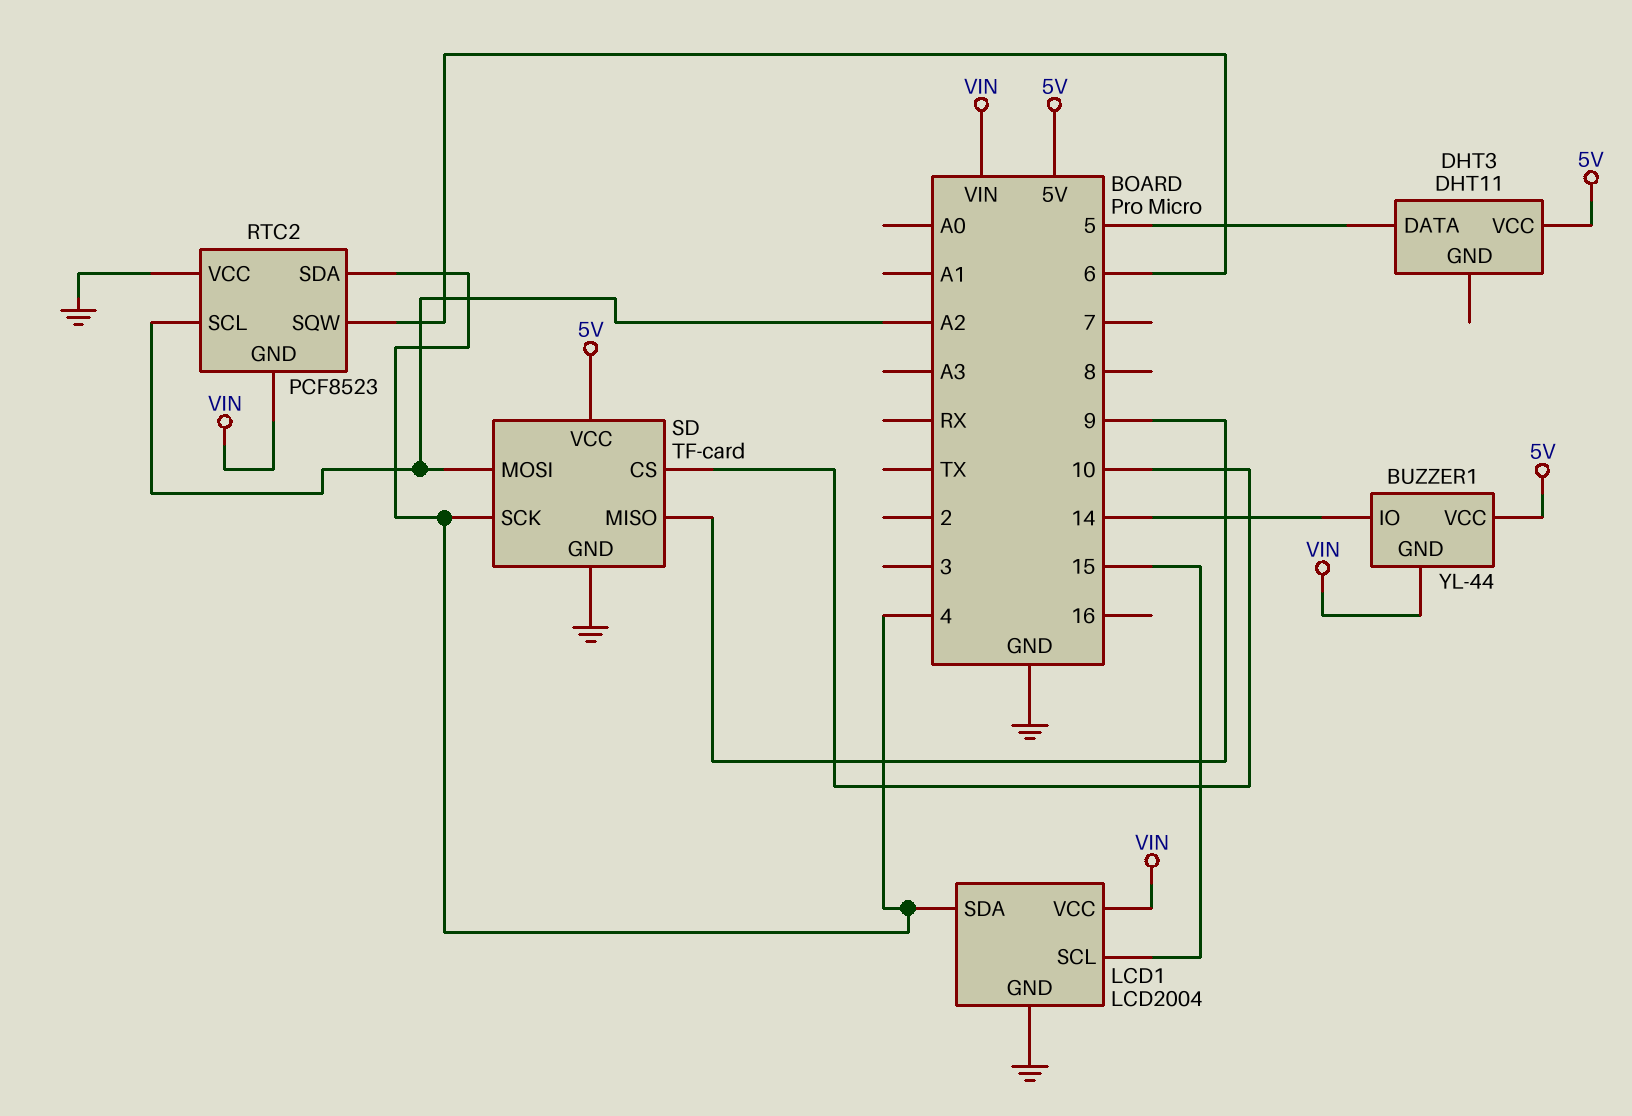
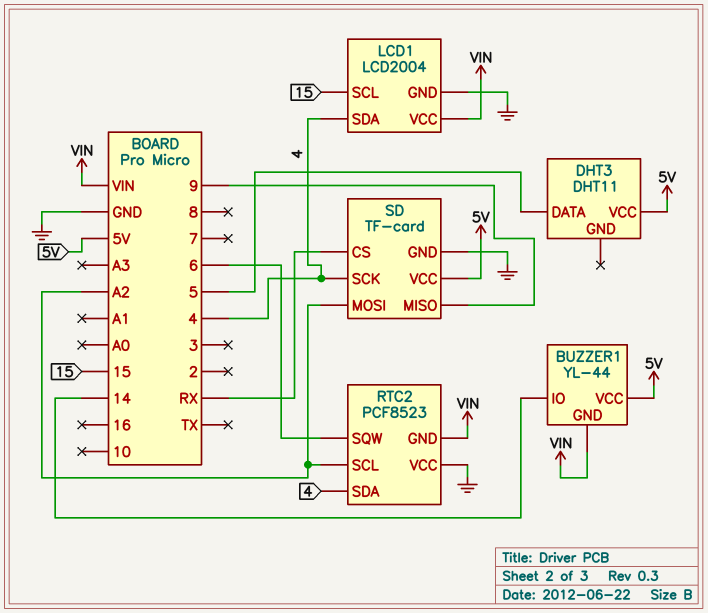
SD pin CS: 10 -> RX

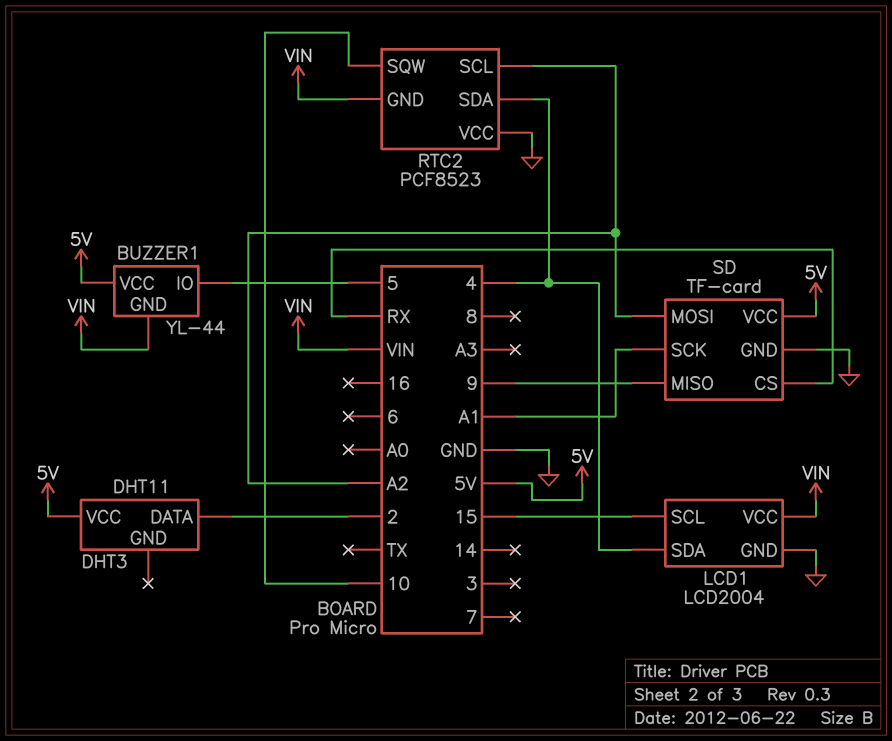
BUZZER1 pin IO: 14 -> 5
DHT3 pin DATA: 5 -> 2
RTC2 pin SQW: 6 -> 10
SD pin SCK: 4 -> A1

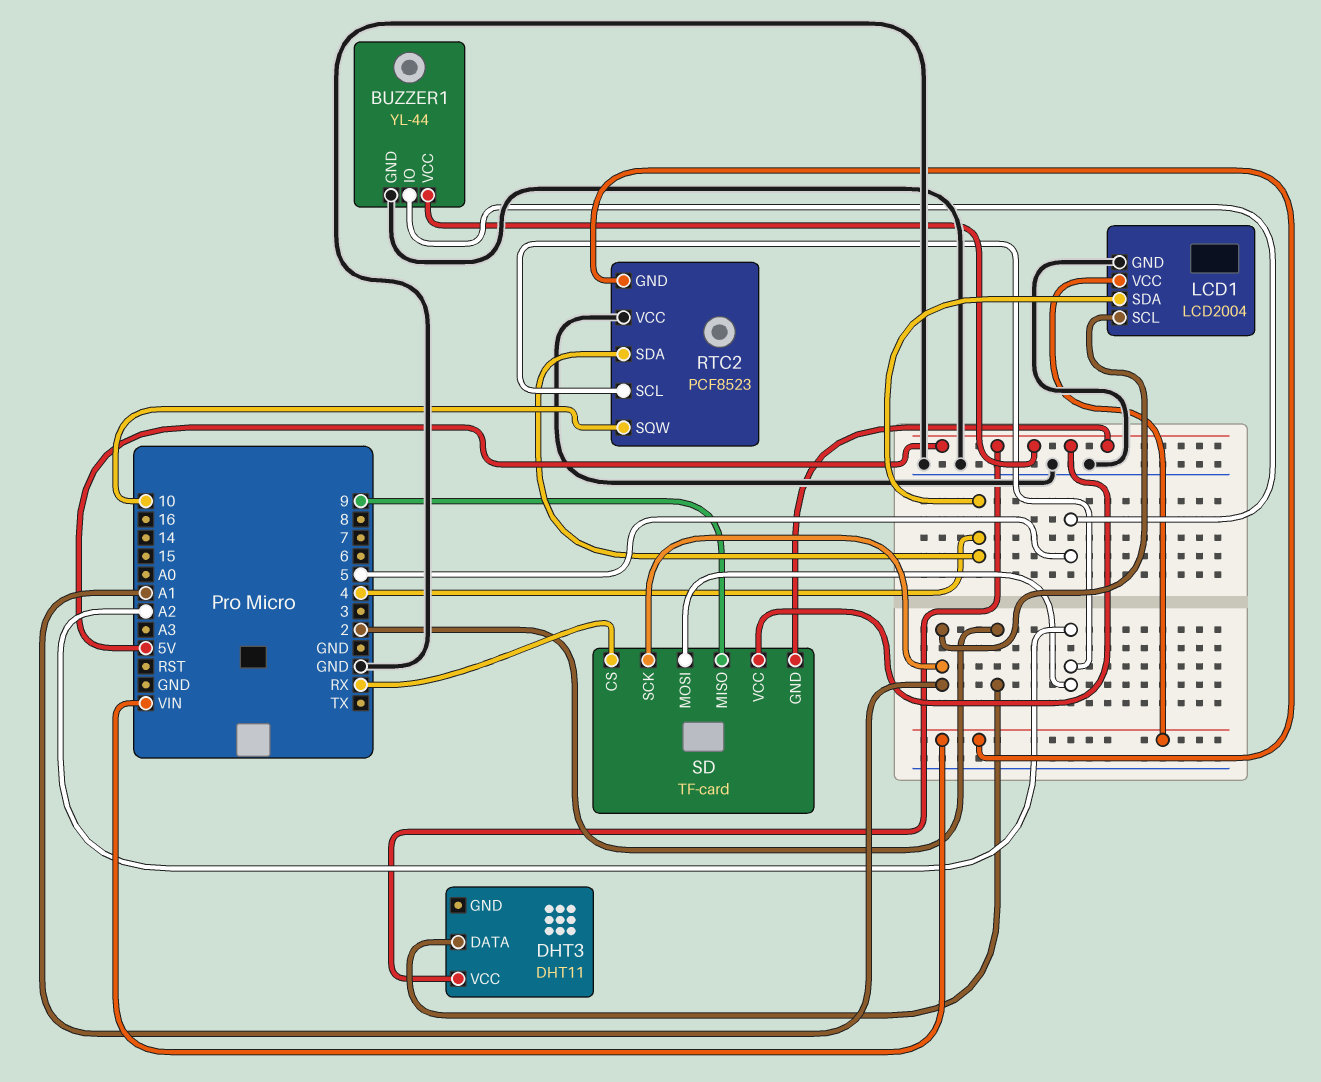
BUZZER1 pin GND: VIN -> GND
LCD1 pin SCL: 15 -> A1
SD pin GND: GND -> 5V

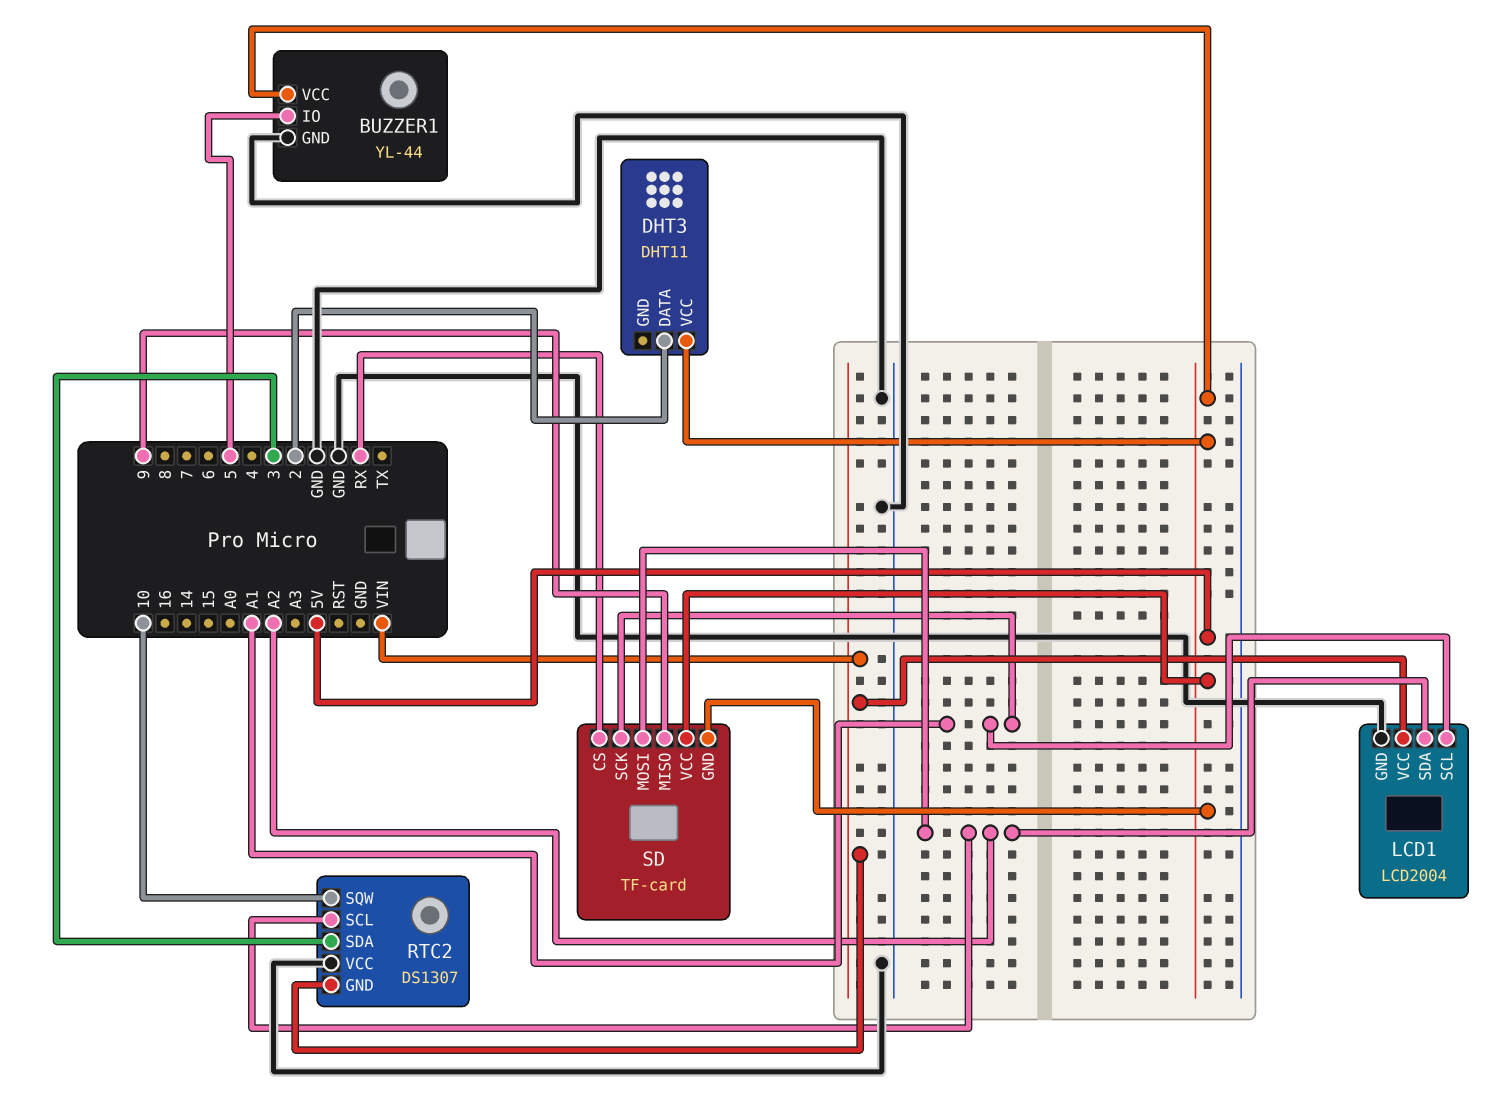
LCD1 pin SDA: 4 -> A2
RTC2: PCF8523 -> DS1307
RTC2 pin SDA: 4 -> 3

